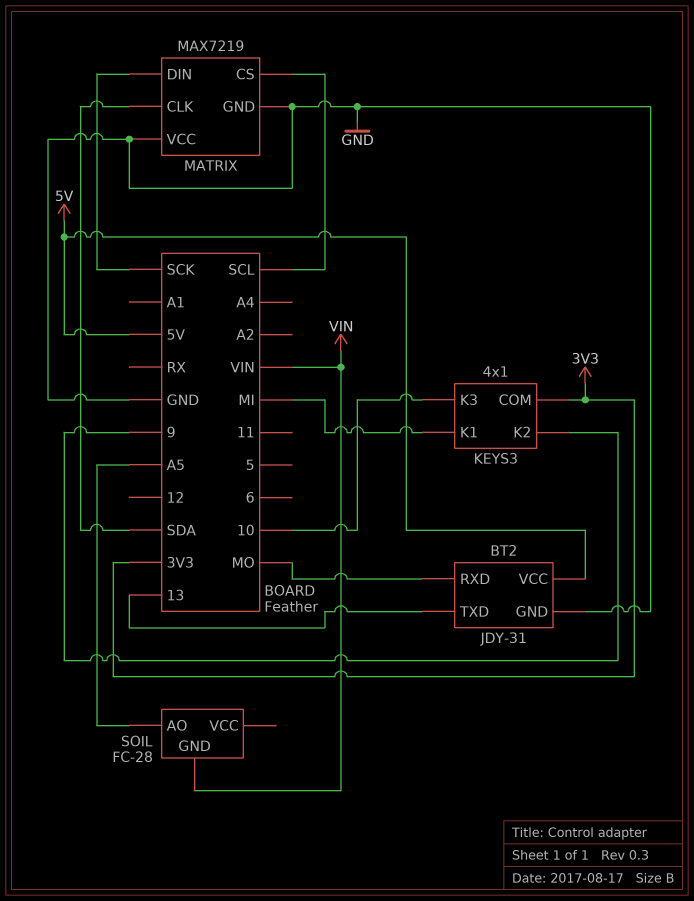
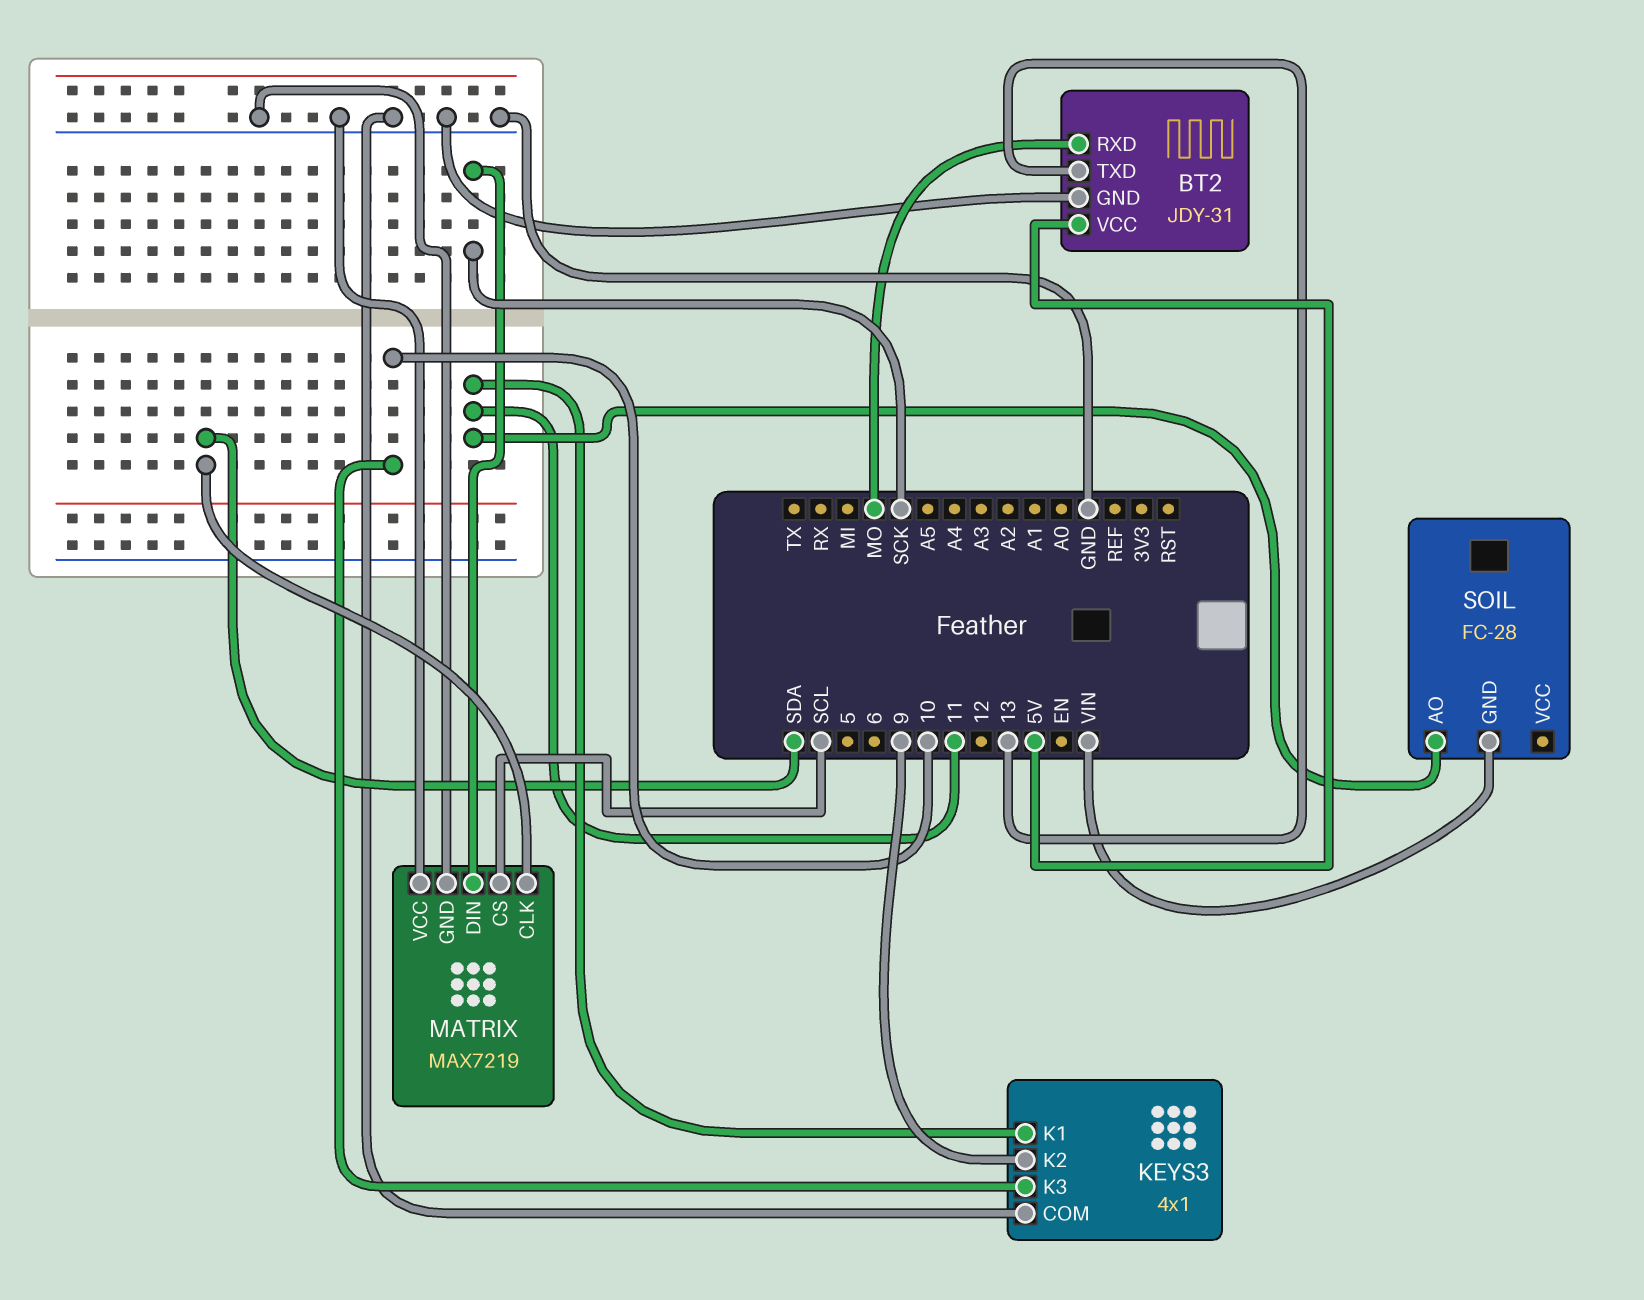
KEYS3 pin COM: 3V3 -> GND
KEYS3 pin K1: MI -> 11
SOIL pin AO: A5 -> 11

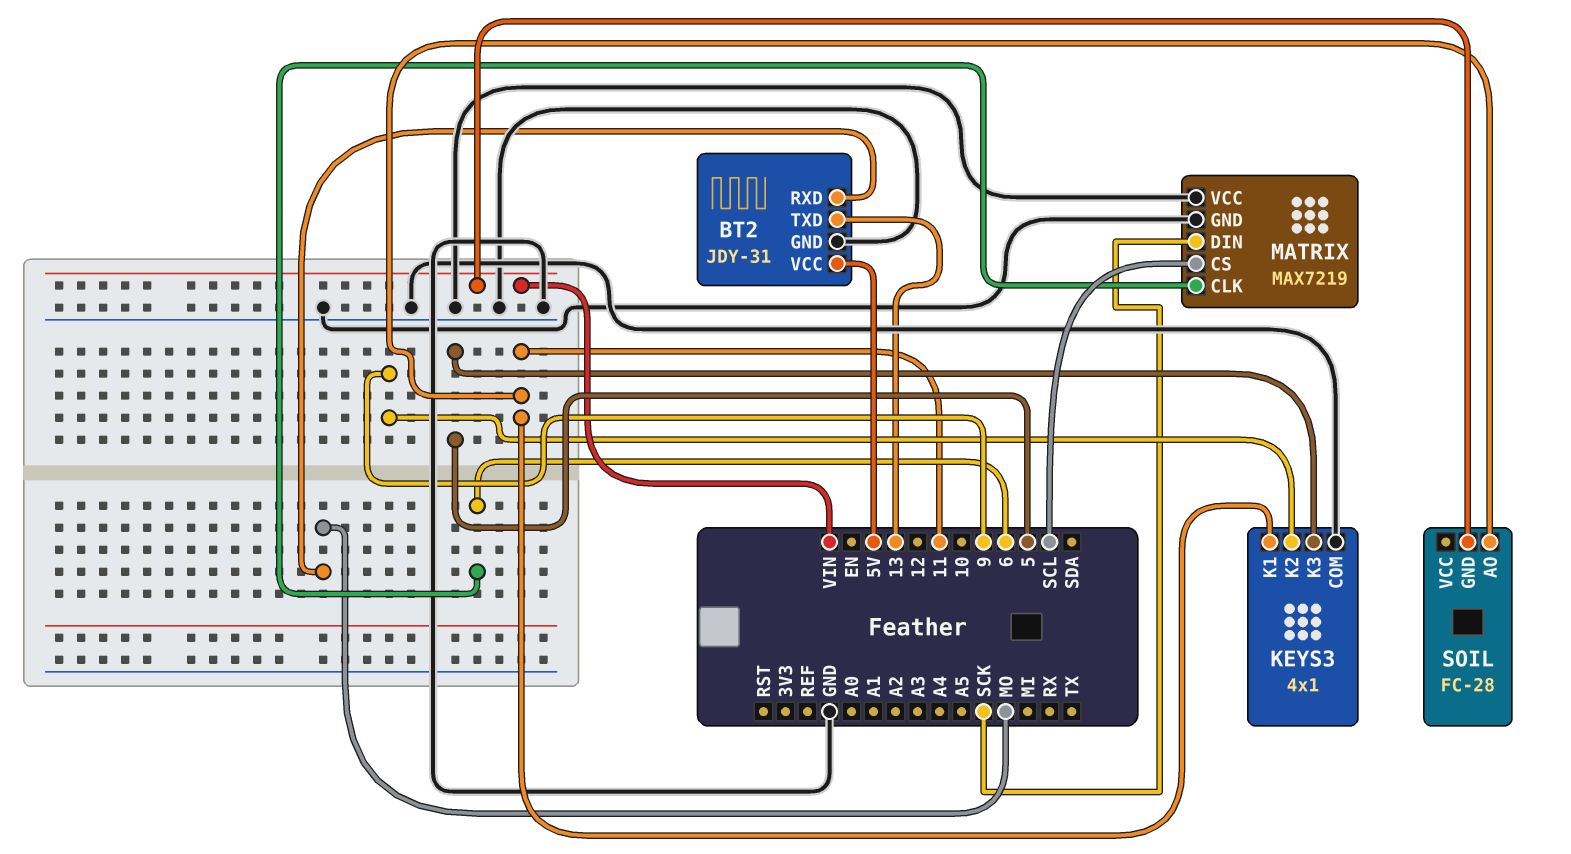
KEYS3 pin K3: 10 -> 5
MATRIX pin CLK: SDA -> 6

